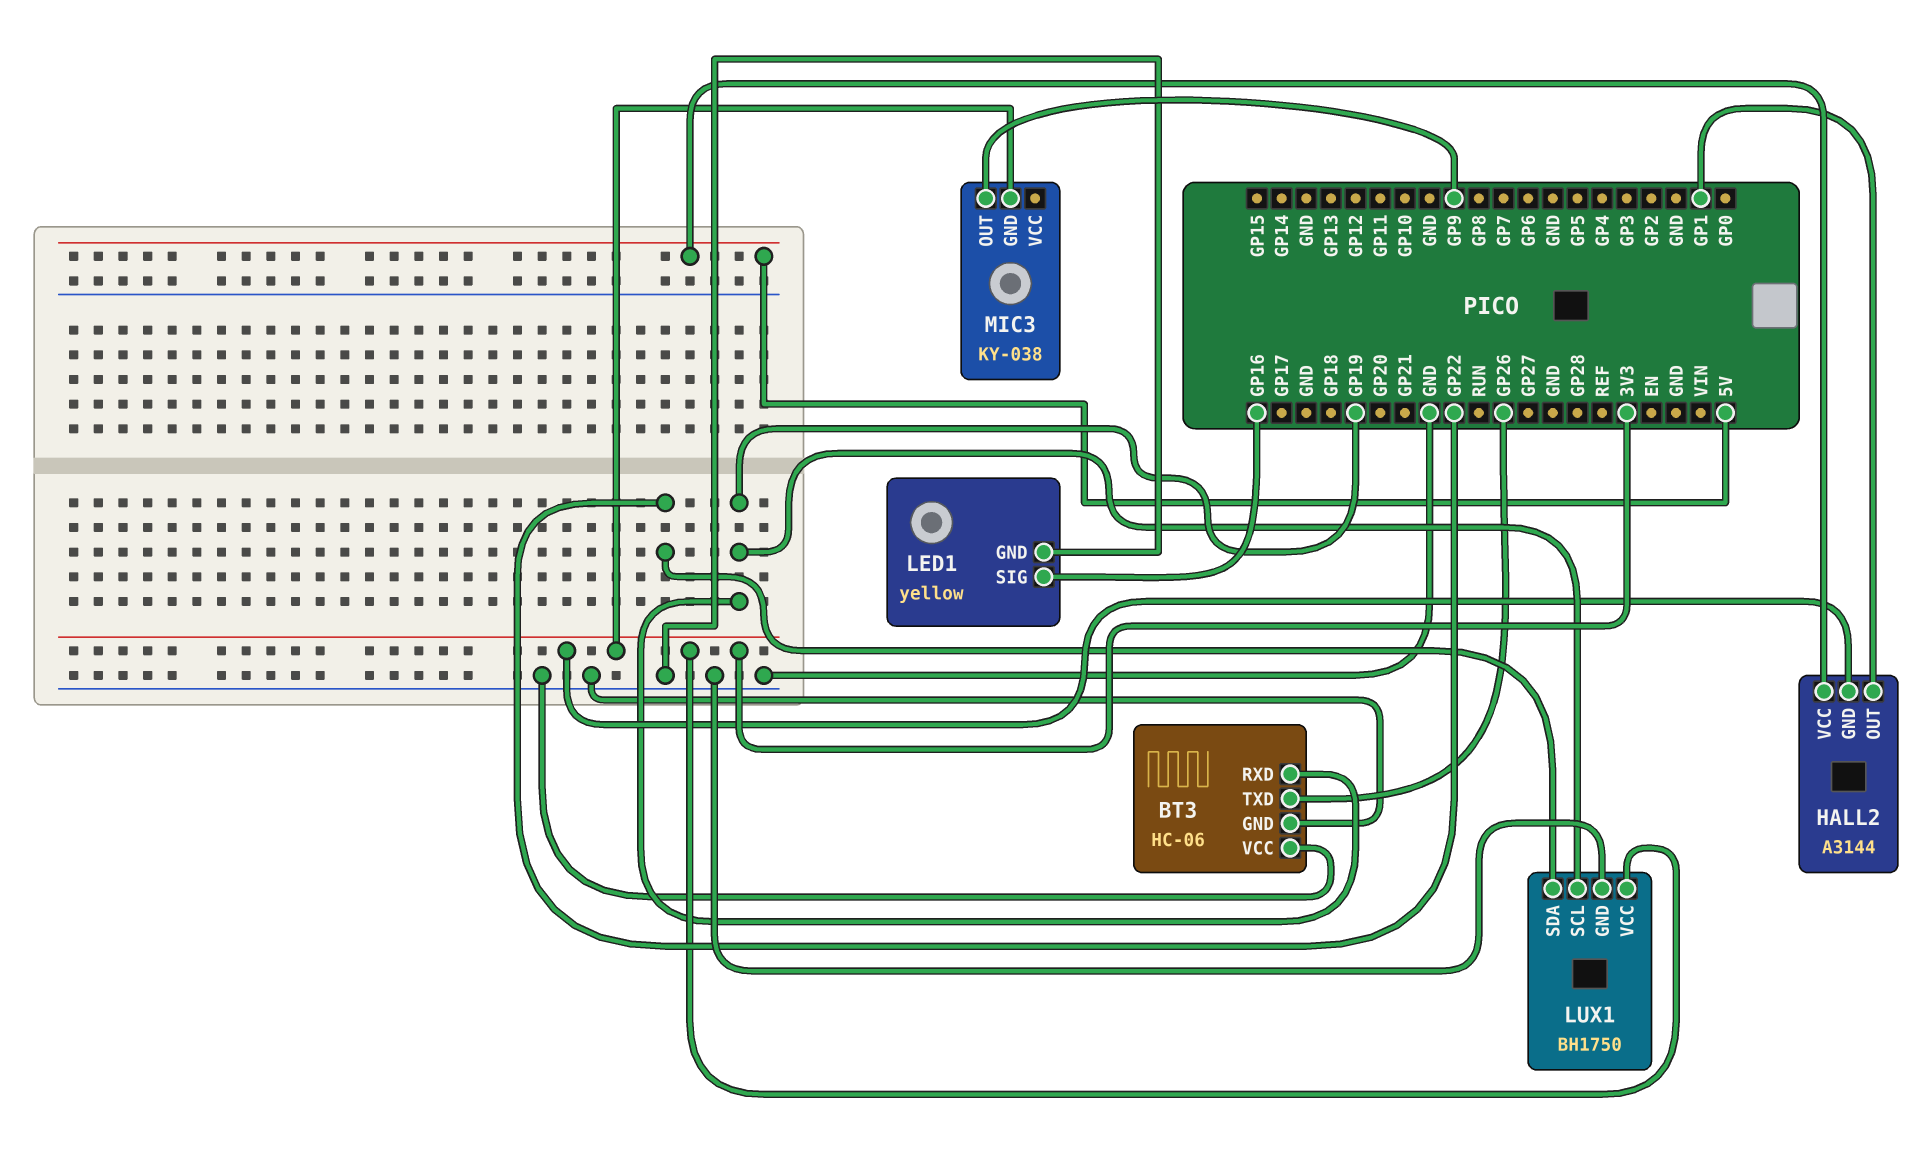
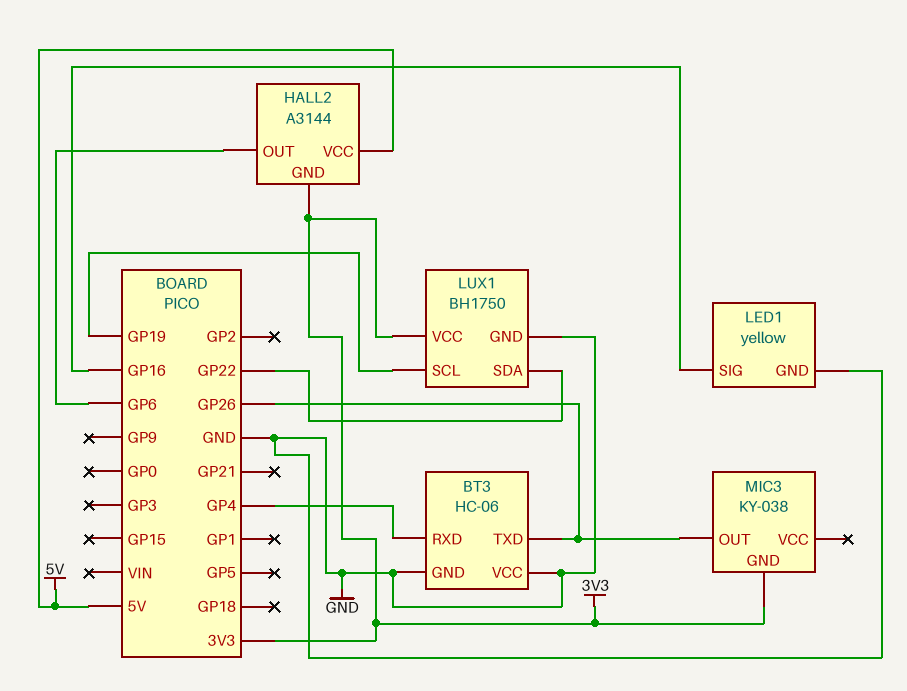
BT3 pin RXD: GP19 -> GP4
HALL2 pin OUT: GP1 -> GP6
MIC3 pin OUT: GP9 -> GP26

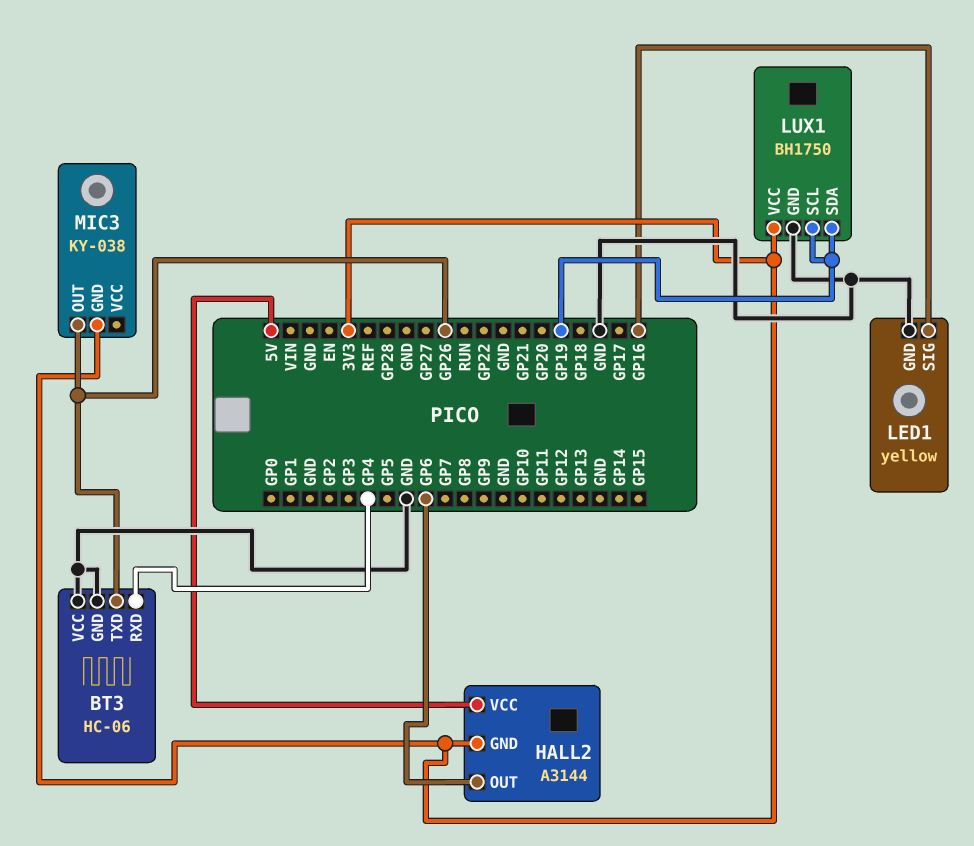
LUX1 pin SDA: GP22 -> GP19

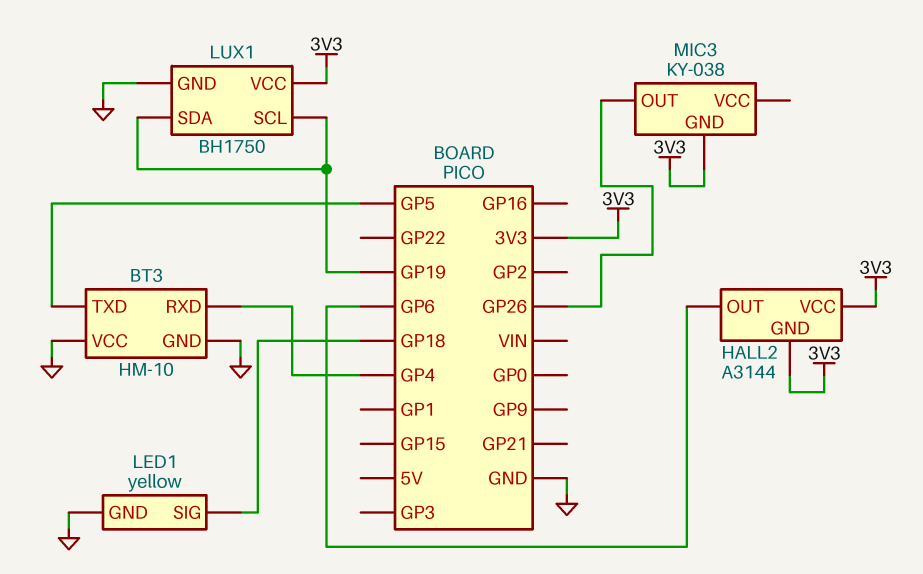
BT3: HC-06 -> HM-10
BT3 pin TXD: GP26 -> GP5
HALL2 pin VCC: 5V -> 3V3
LED1 pin SIG: GP16 -> GP18

